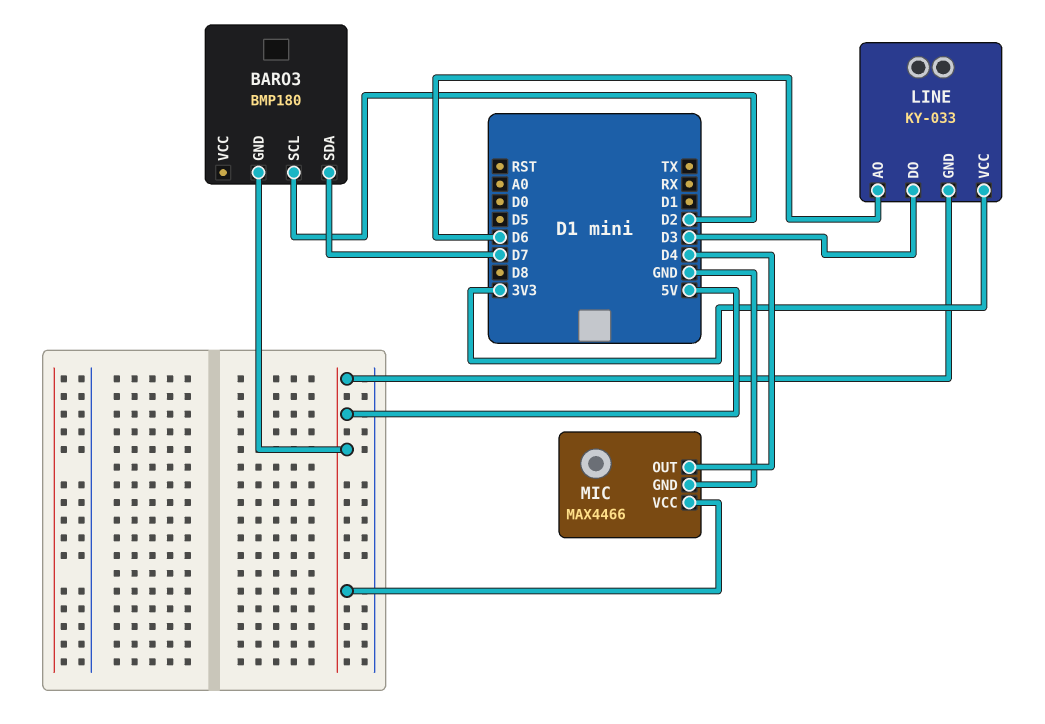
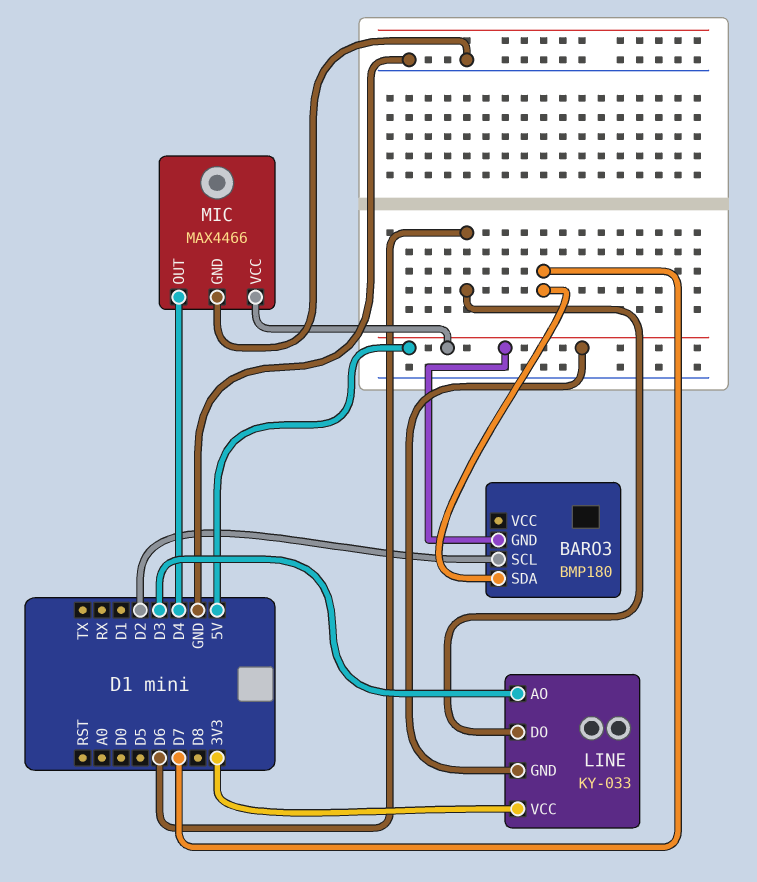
LINE pin AO: D6 -> D3
LINE pin DO: D3 -> D6

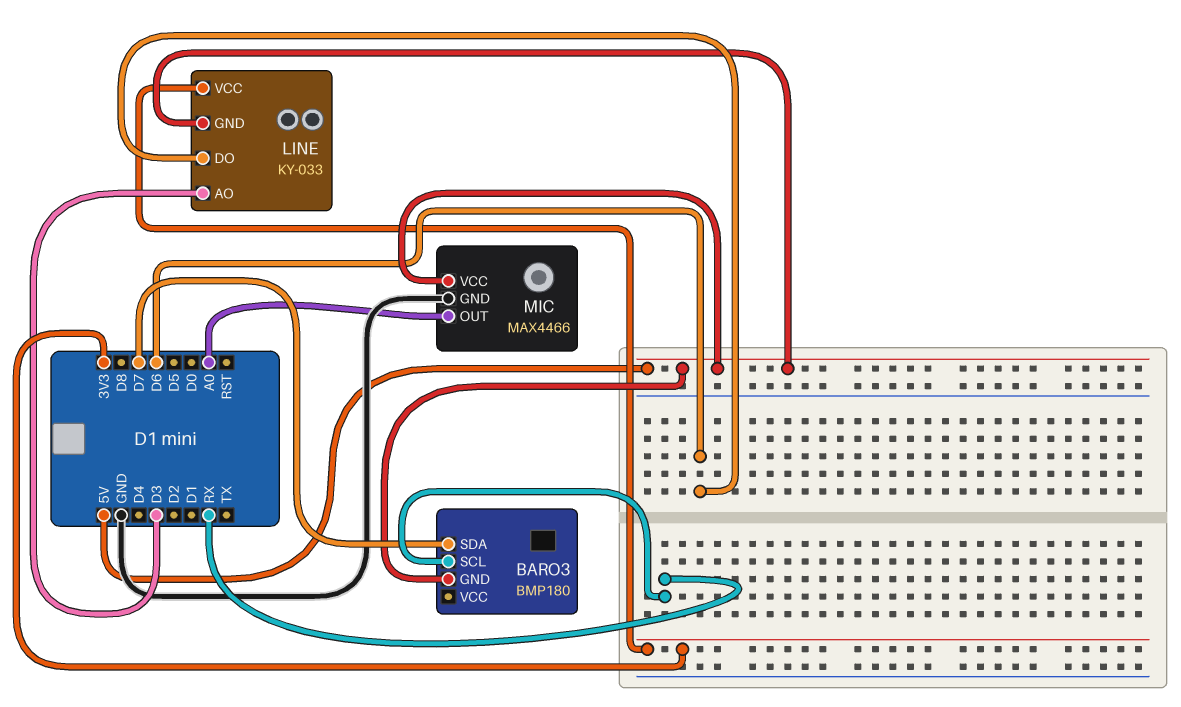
BARO3 pin SCL: D2 -> RX
MIC pin OUT: D4 -> A0

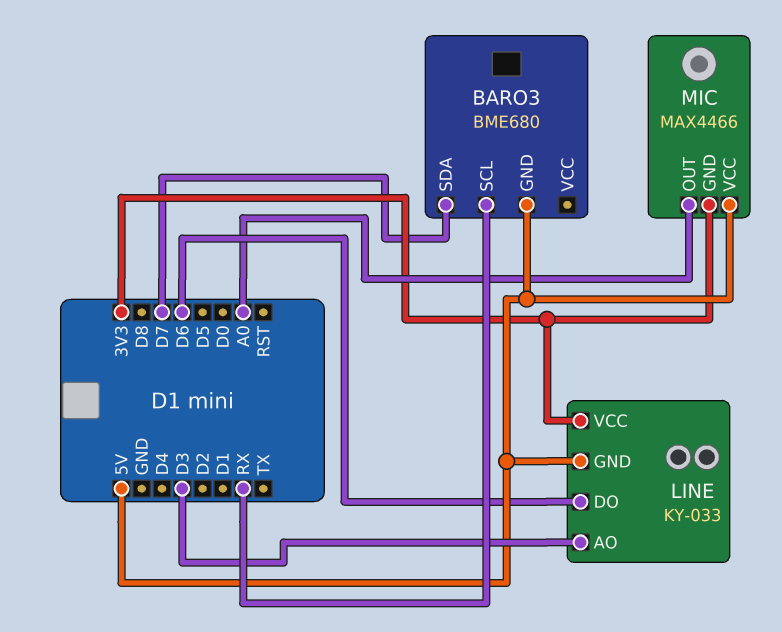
BARO3: BMP180 -> BME680
MIC pin GND: GND -> 3V3

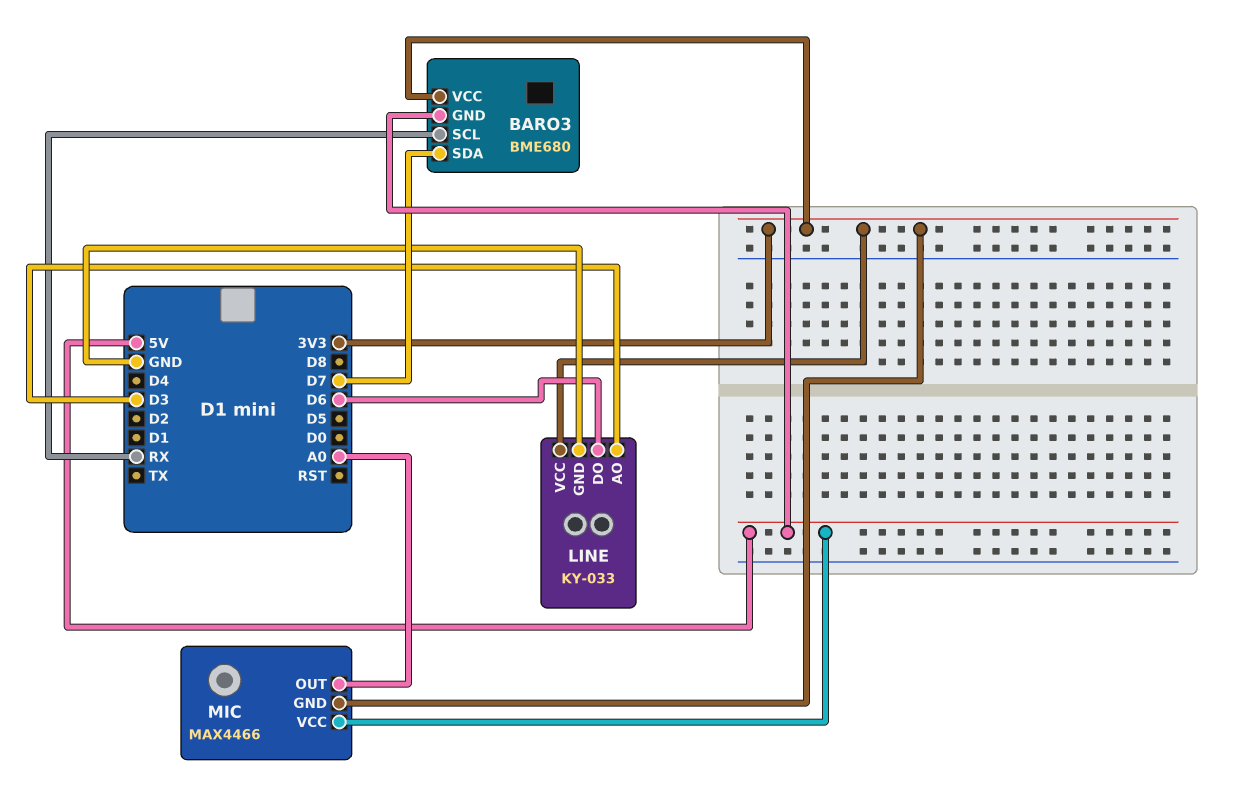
BARO3 pin VCC: none -> 3V3
LINE pin GND: 5V -> GND

